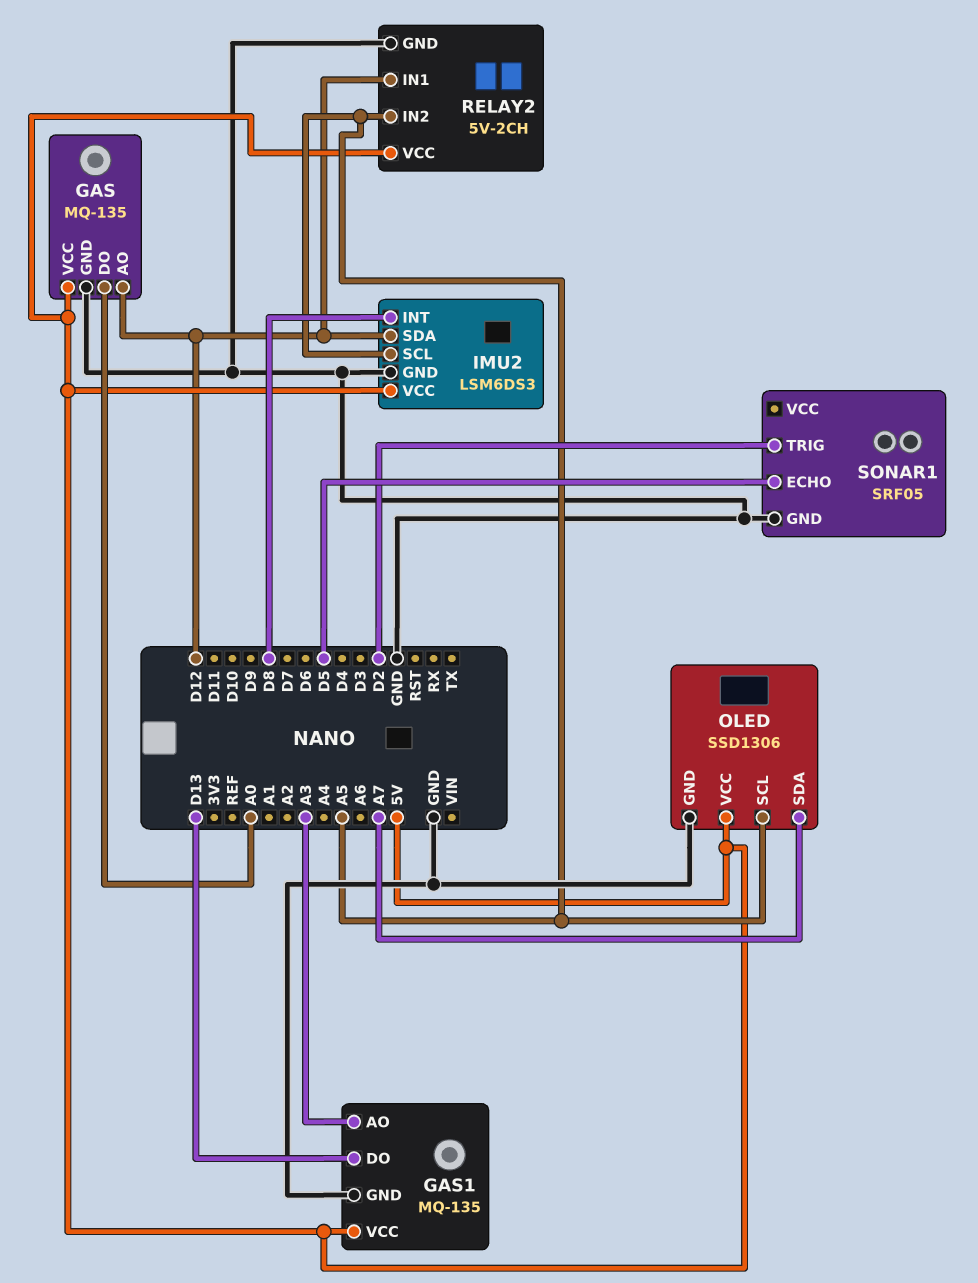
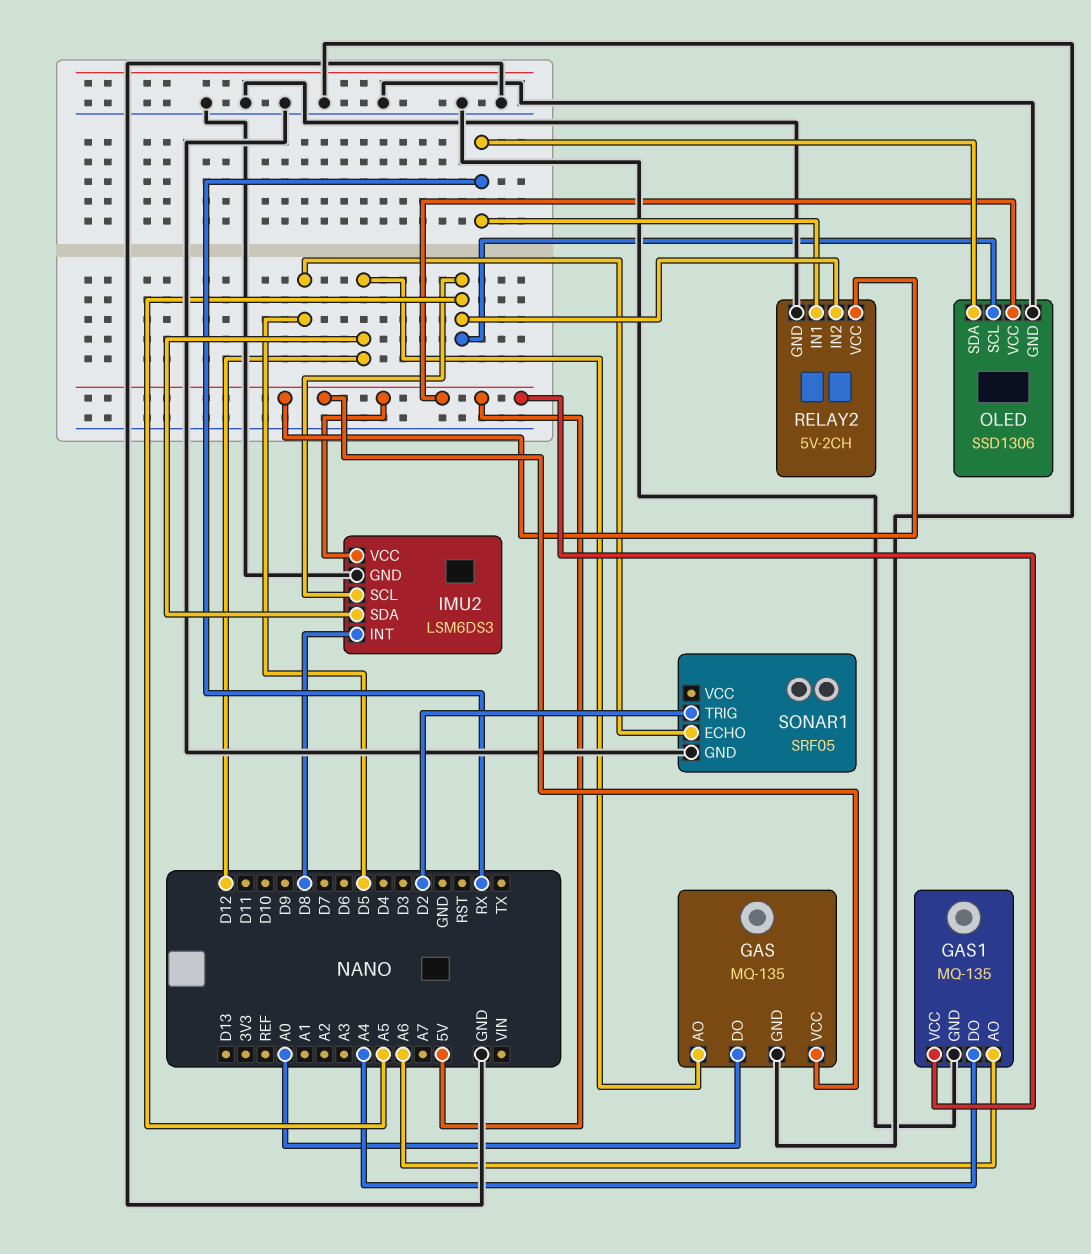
GAS1 pin AO: A3 -> A6
GAS1 pin DO: D13 -> A4
OLED pin SDA: A7 -> RX
RELAY2 pin IN1: D12 -> RX

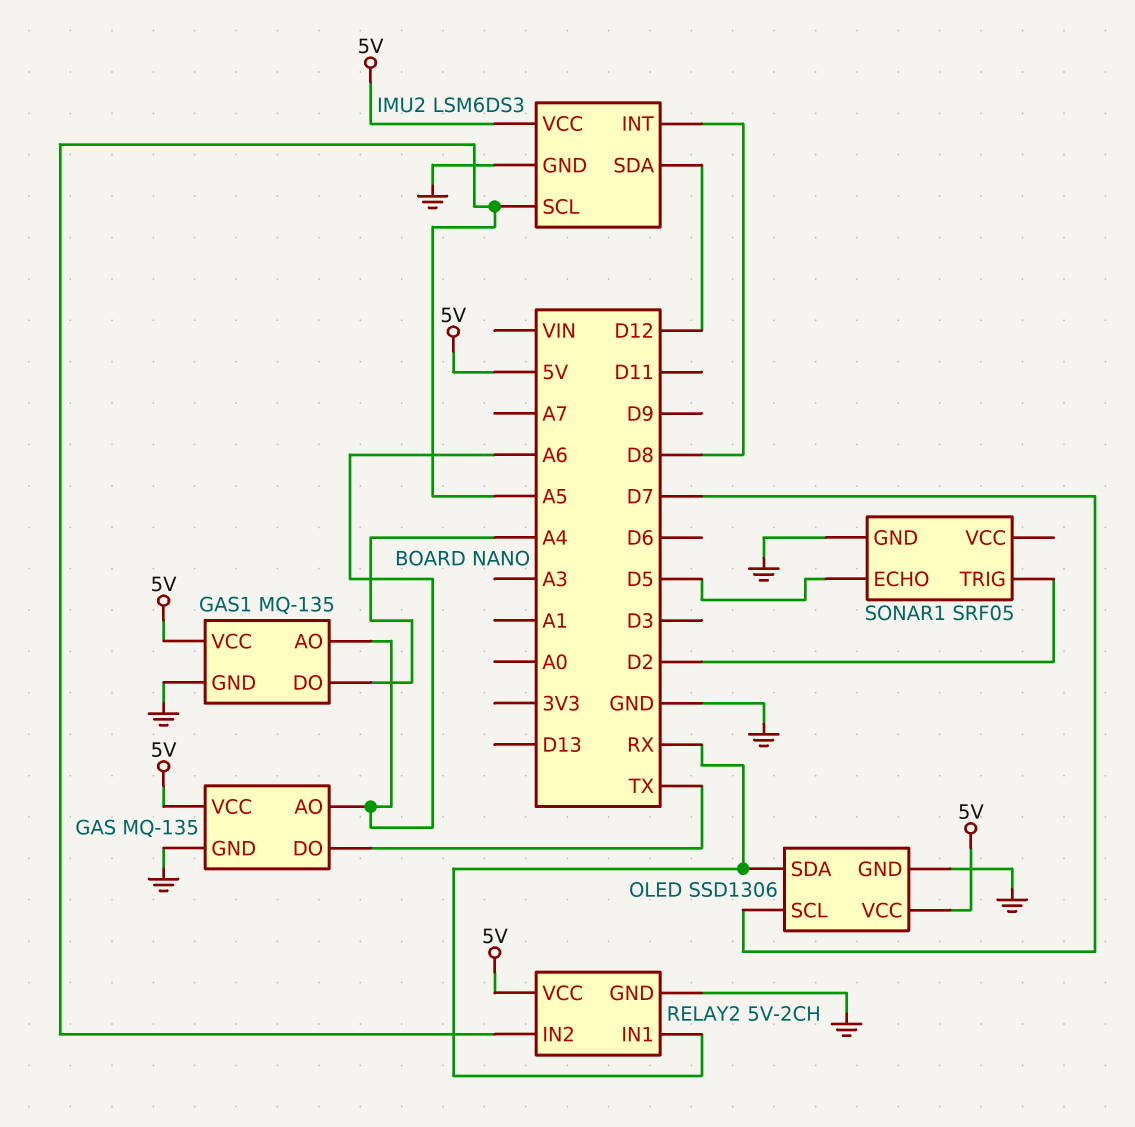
GAS pin AO: D12 -> A6
GAS pin DO: A0 -> TX
OLED pin SCL: A5 -> D7

